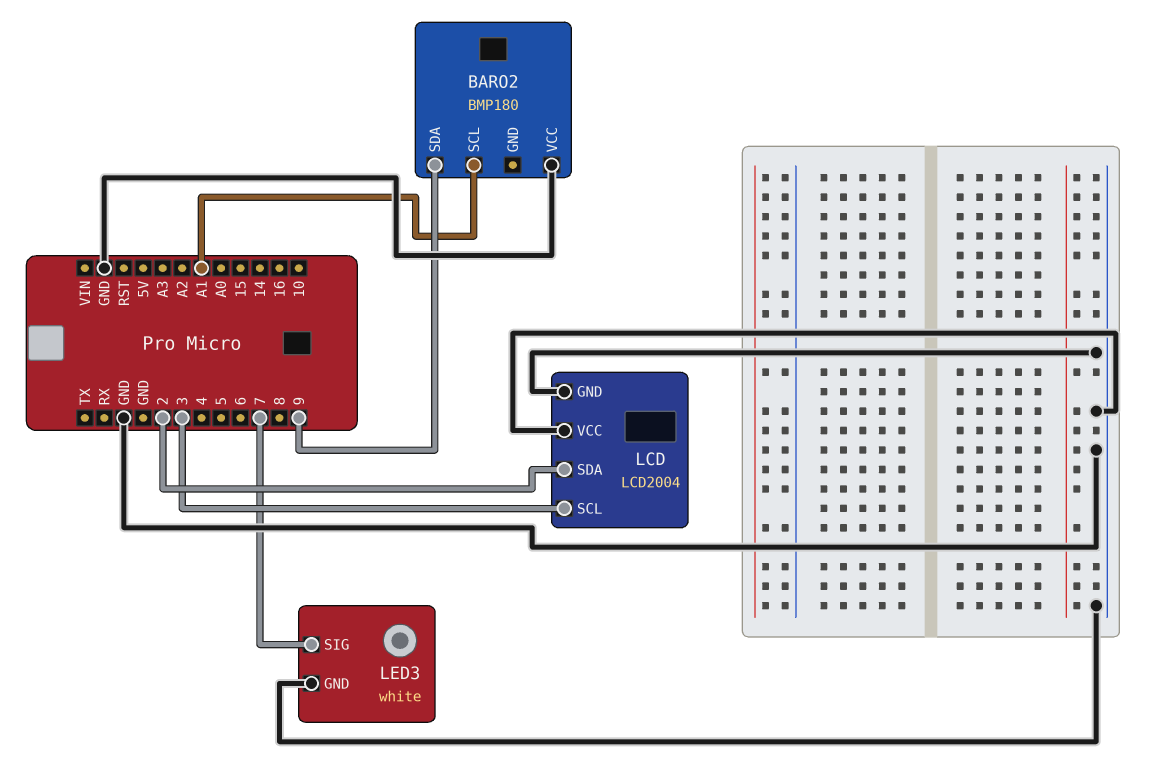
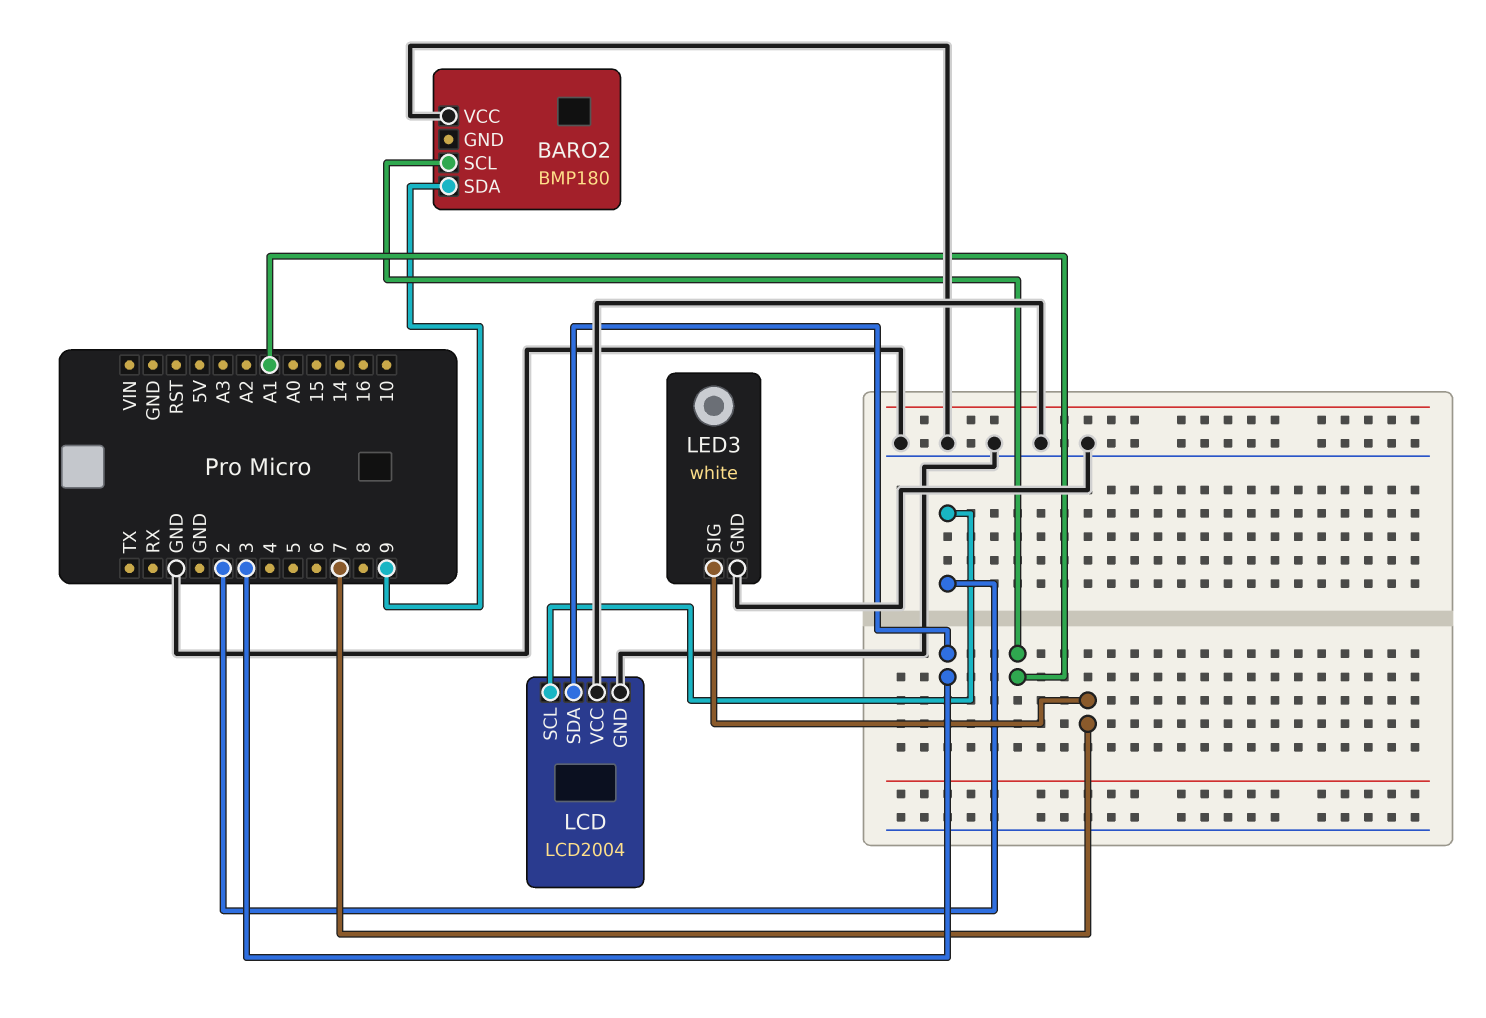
LCD pin SCL: 3 -> 2
LCD pin SDA: 2 -> 3

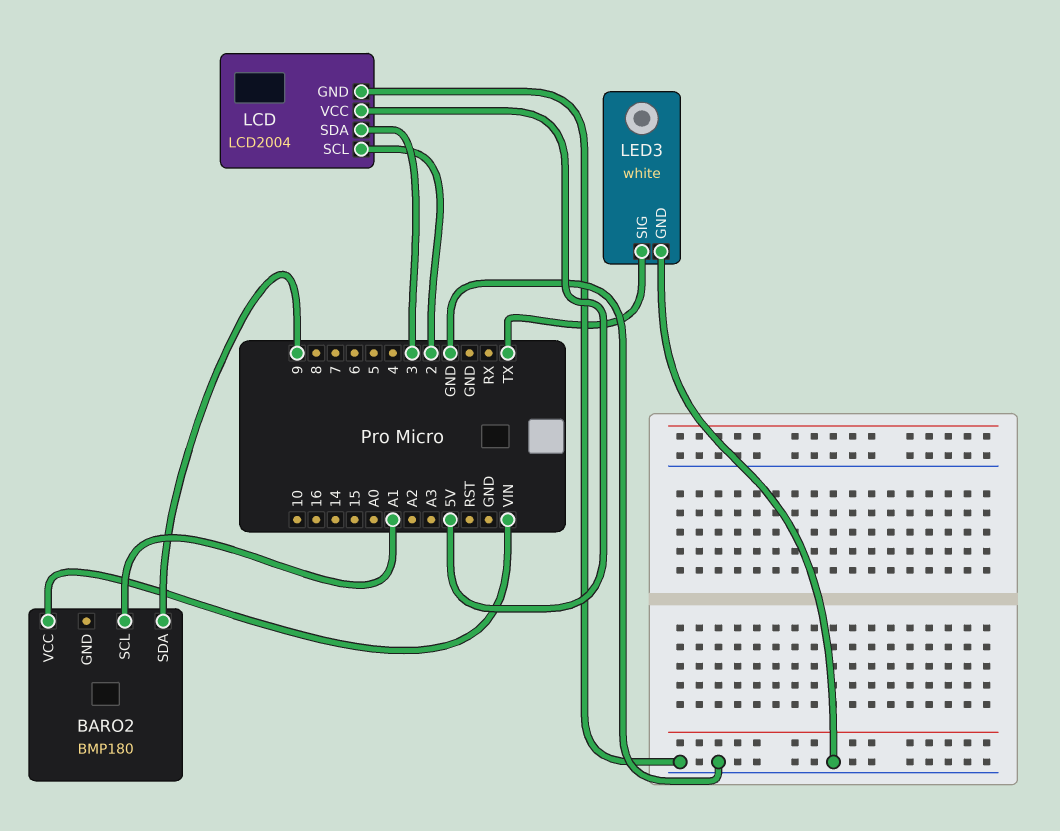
BARO2 pin VCC: GND -> VIN
LCD pin VCC: GND -> 5V
LED3 pin SIG: 7 -> TX

